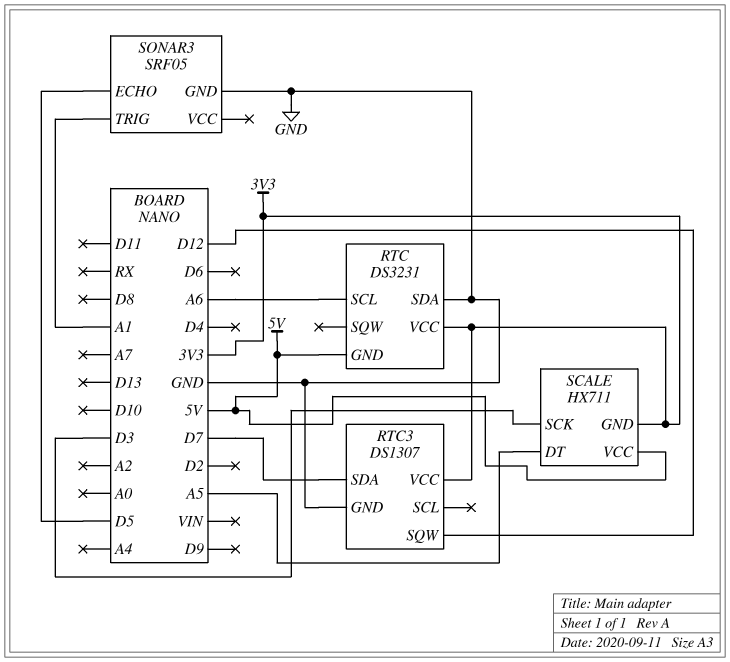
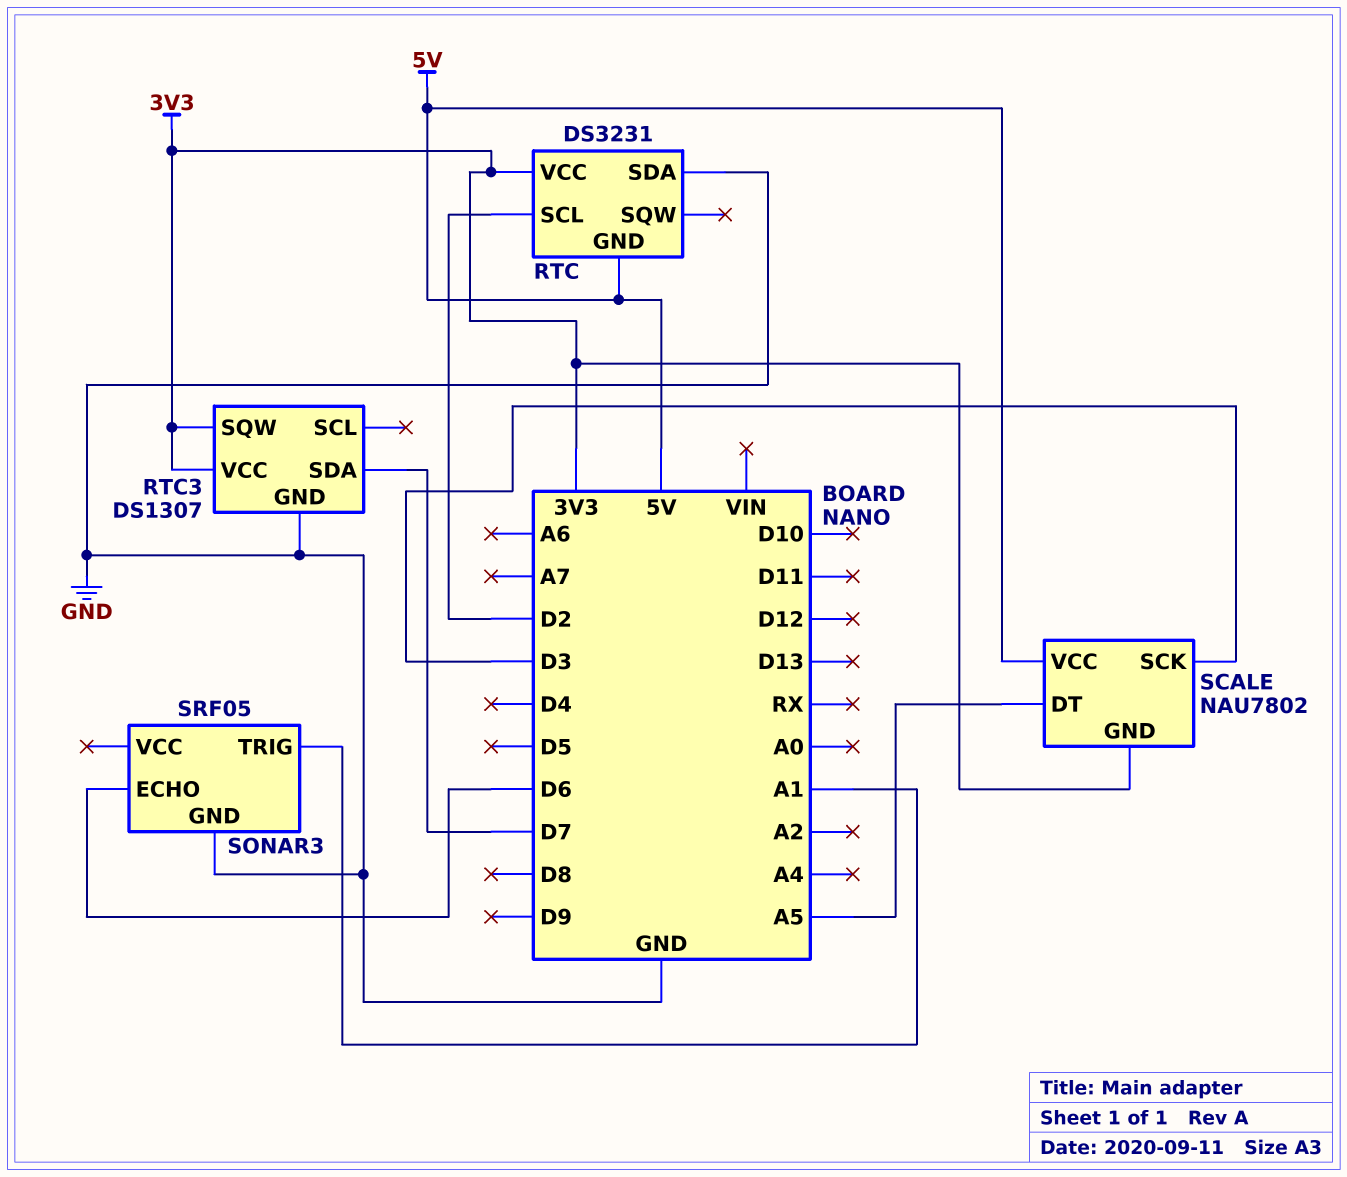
RTC pin SCL: A6 -> D2
RTC3 pin SQW: D12 -> 3V3
SCALE: HX711 -> NAU7802
SONAR3 pin ECHO: D5 -> D6

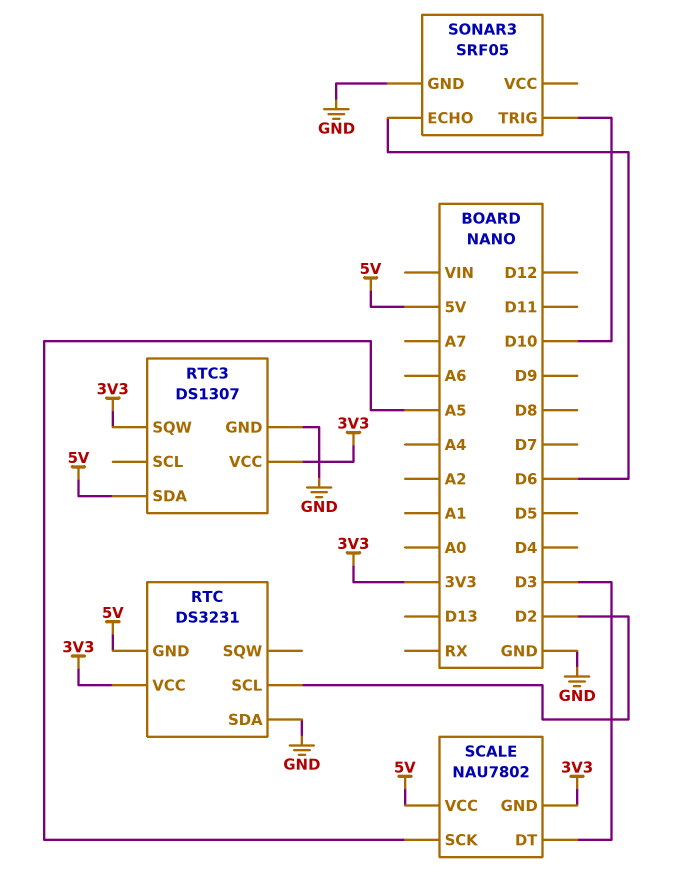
RTC3 pin SDA: D7 -> 5V
SCALE pin DT: A5 -> D3
SCALE pin SCK: D3 -> A5
SONAR3 pin TRIG: A1 -> D10

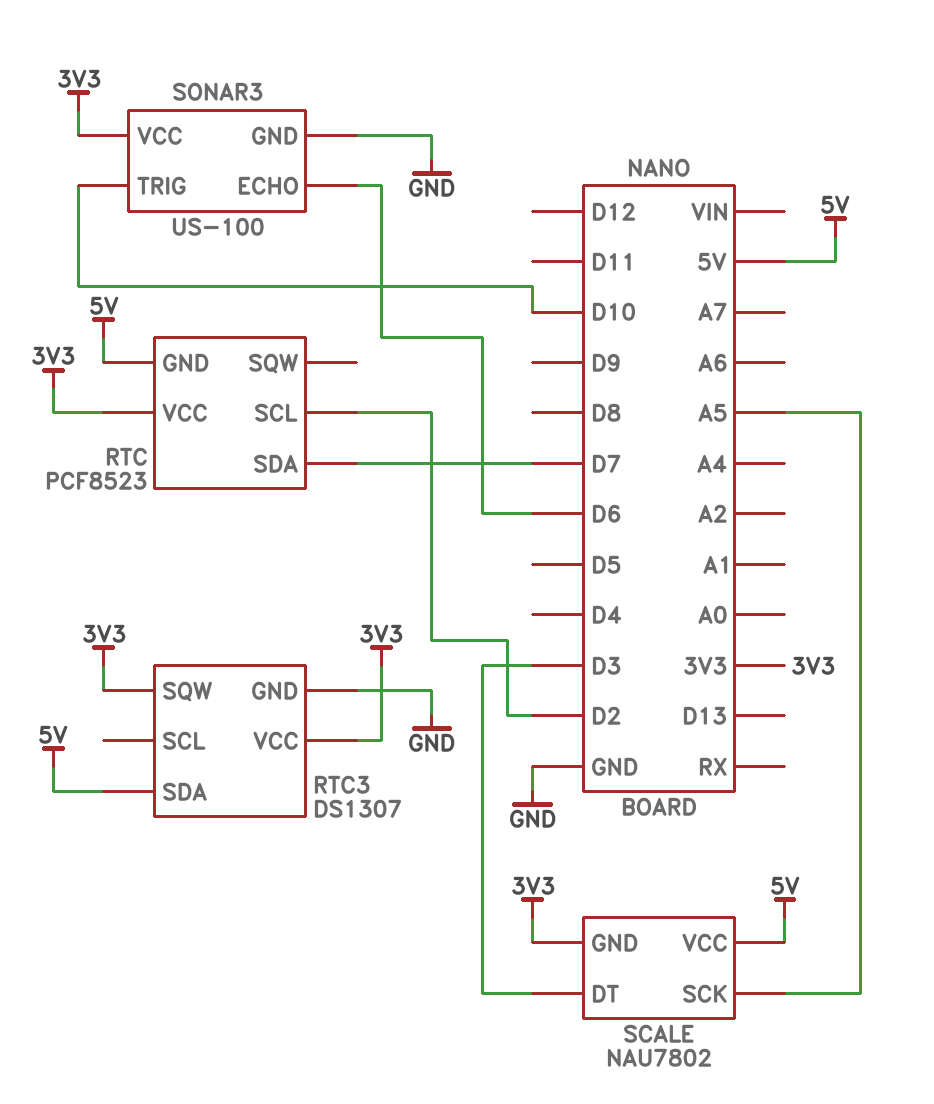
RTC: DS3231 -> PCF8523
RTC pin SDA: GND -> D7
SONAR3: SRF05 -> US-100
SONAR3 pin VCC: none -> 3V3

